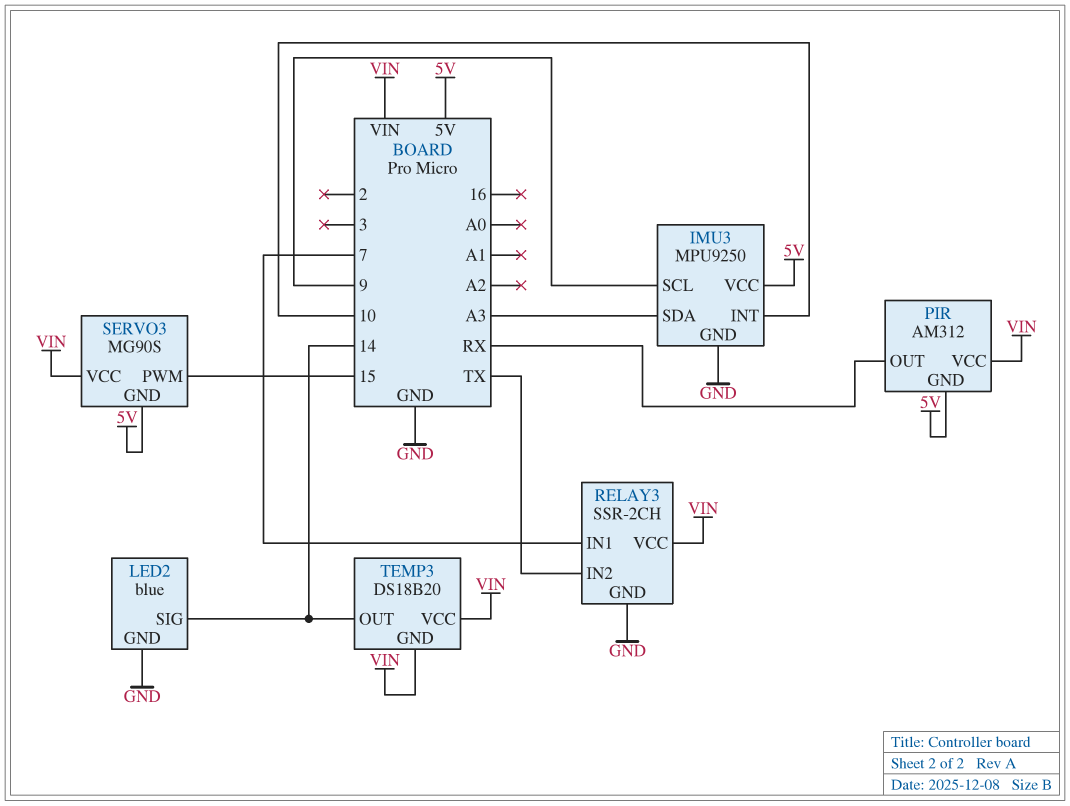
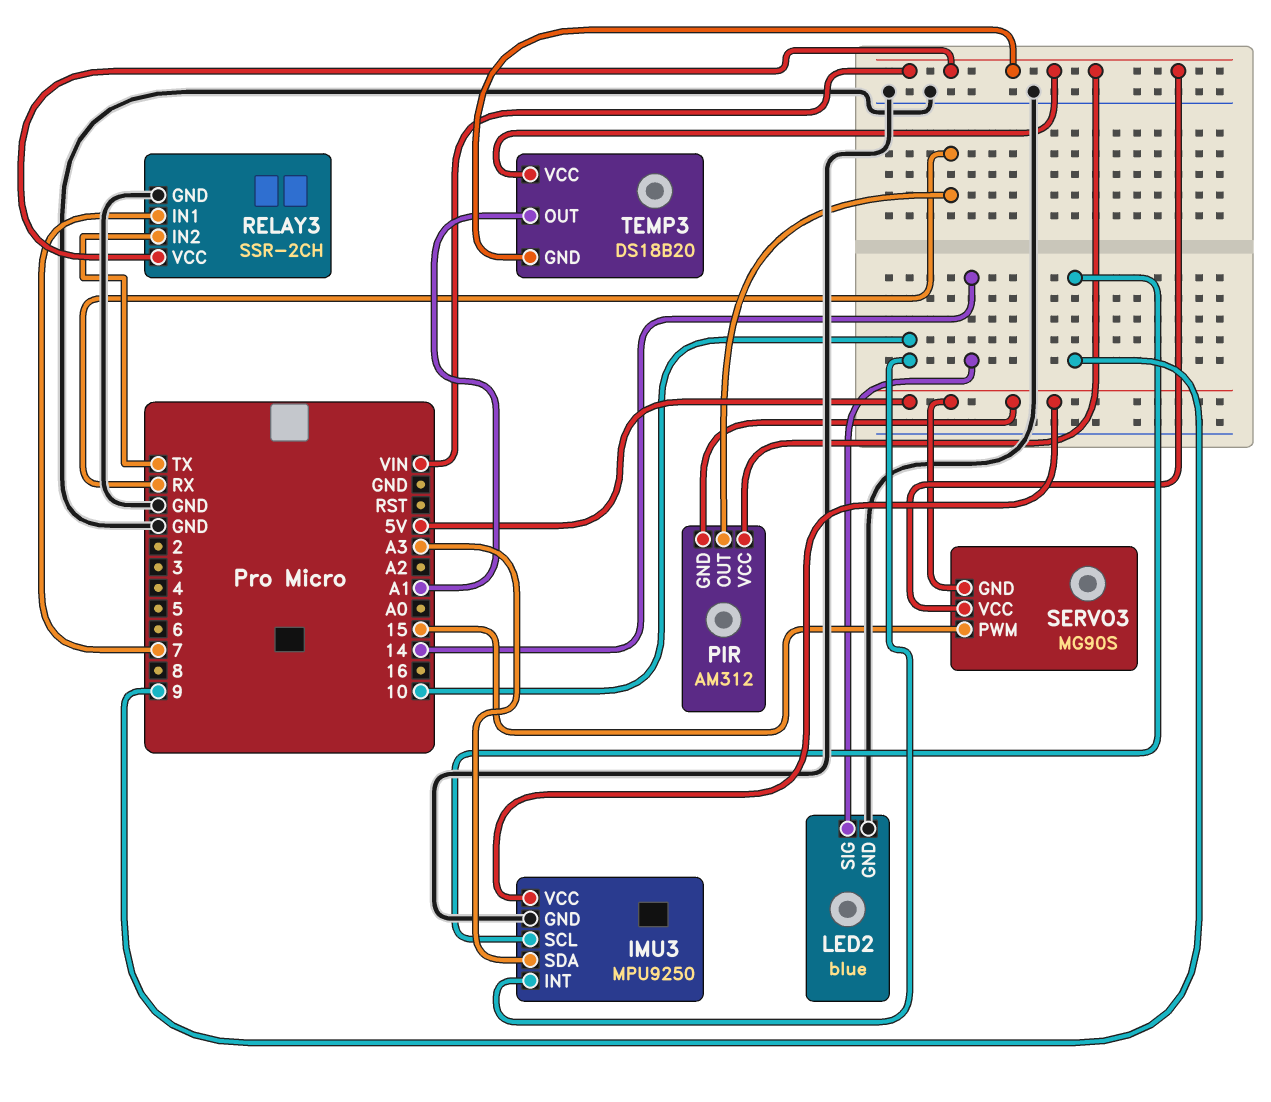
TEMP3 pin OUT: 14 -> A1

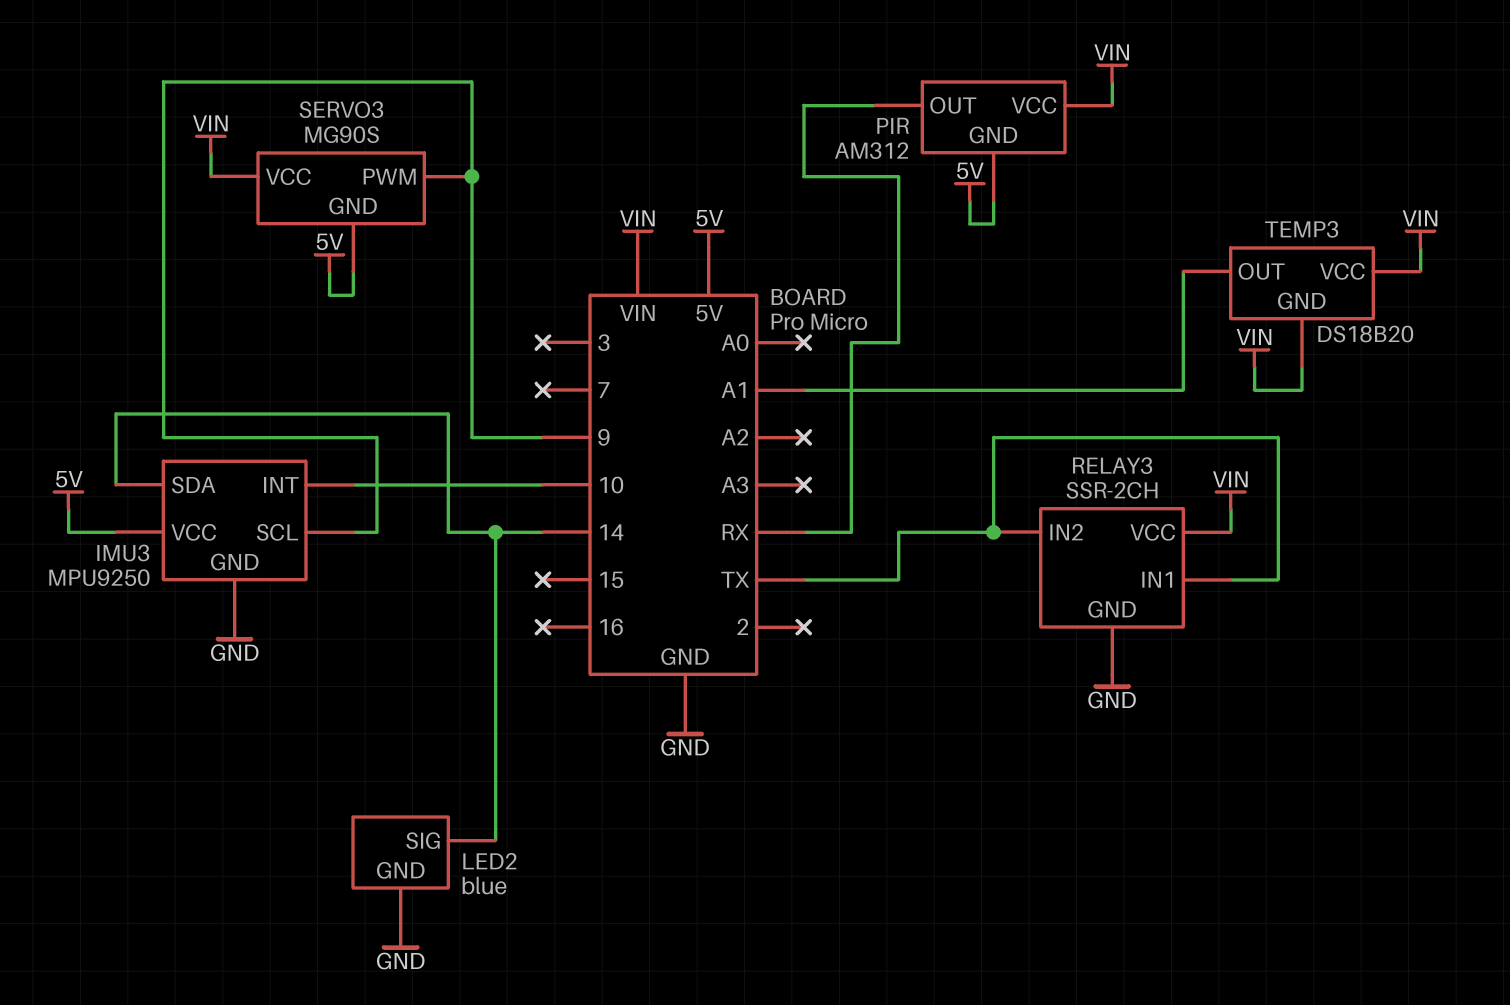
IMU3 pin SDA: A3 -> 14
RELAY3 pin IN1: 7 -> TX
SERVO3 pin PWM: 15 -> 9

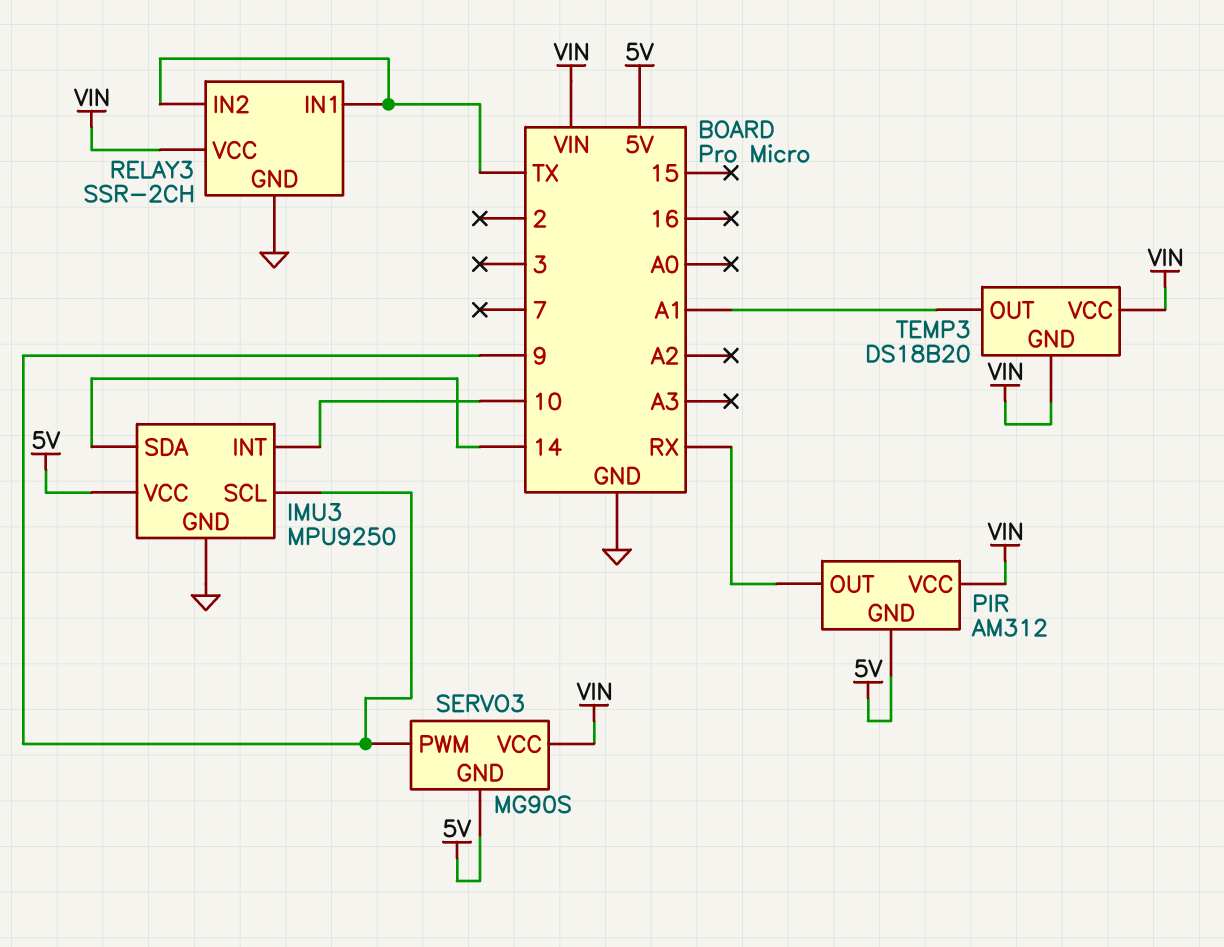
LED2: blue -> none
LED2 pin GND: GND -> none
LED2 pin SIG: 14 -> none

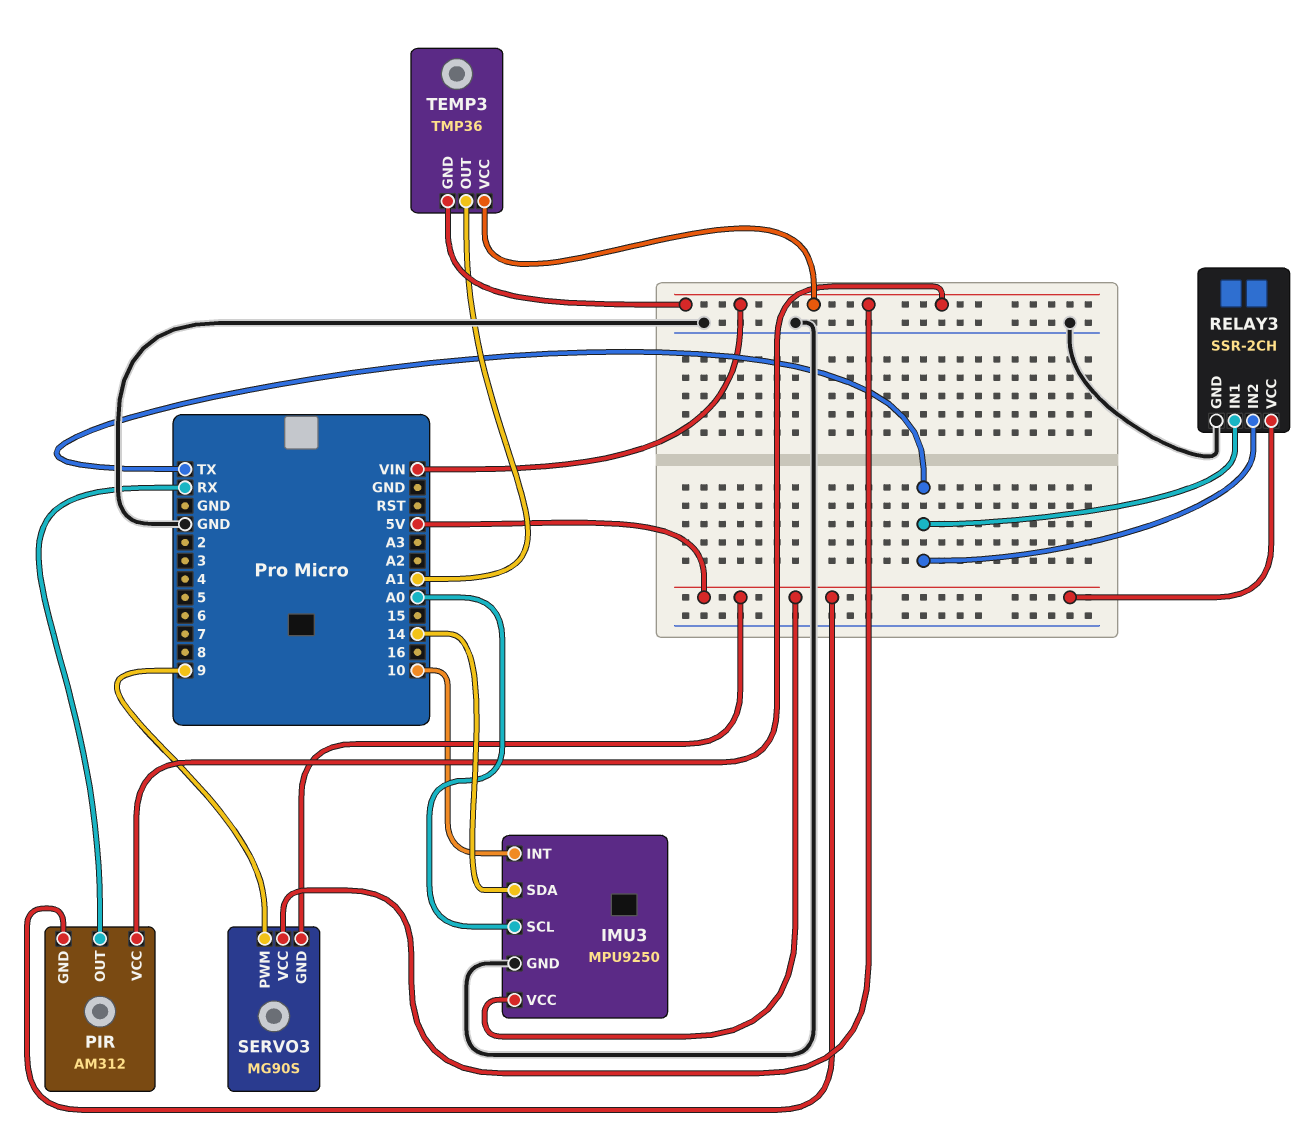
IMU3 pin SCL: 9 -> A0
RELAY3 pin VCC: VIN -> 5V
TEMP3: DS18B20 -> TMP36

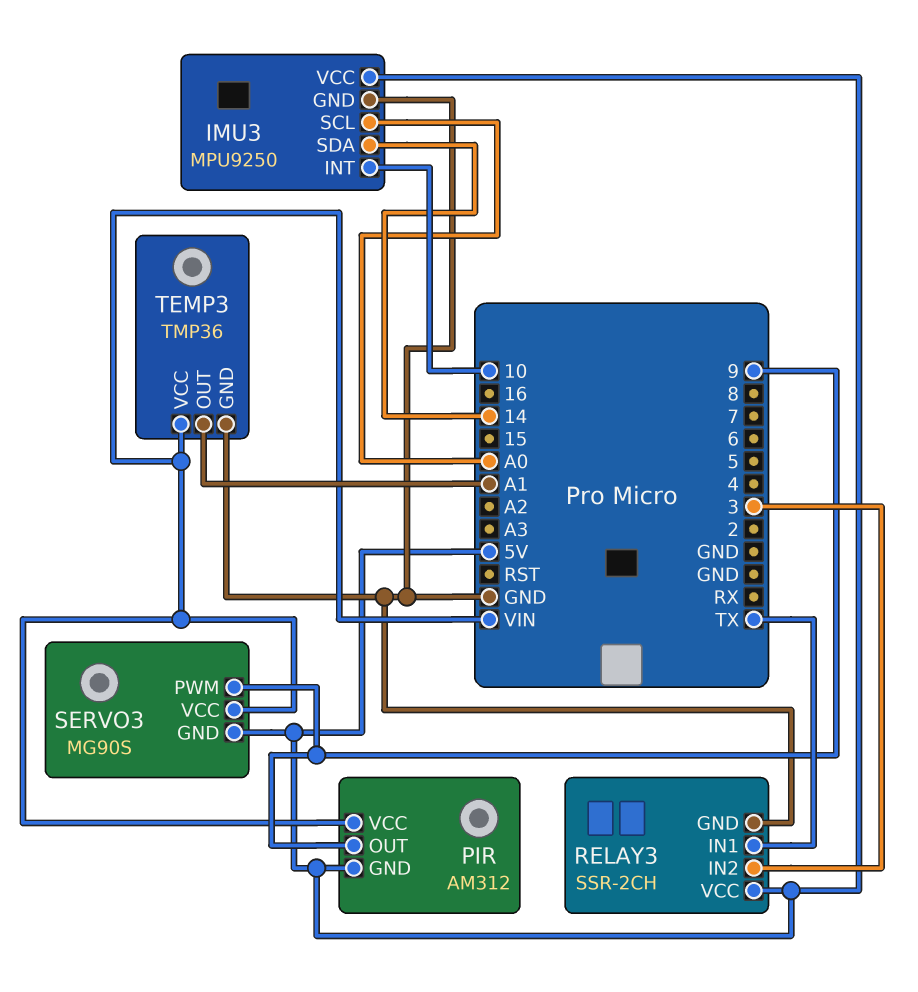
PIR pin OUT: RX -> 9
RELAY3 pin IN2: TX -> 3
TEMP3 pin GND: VIN -> GND

